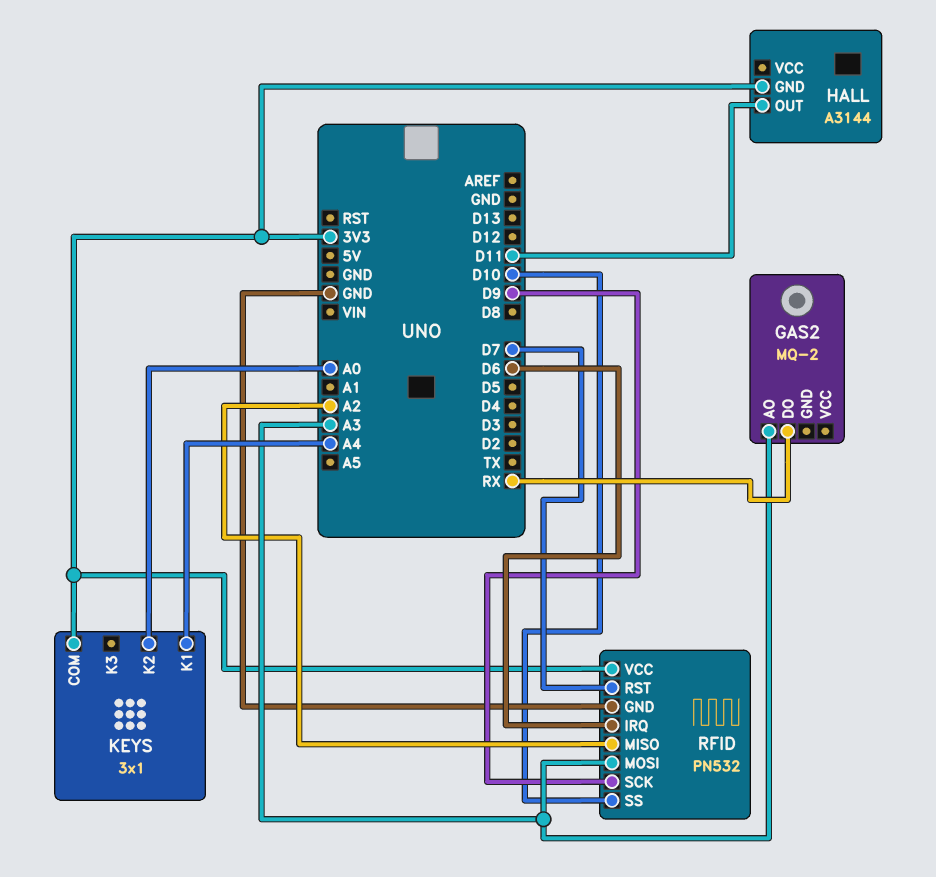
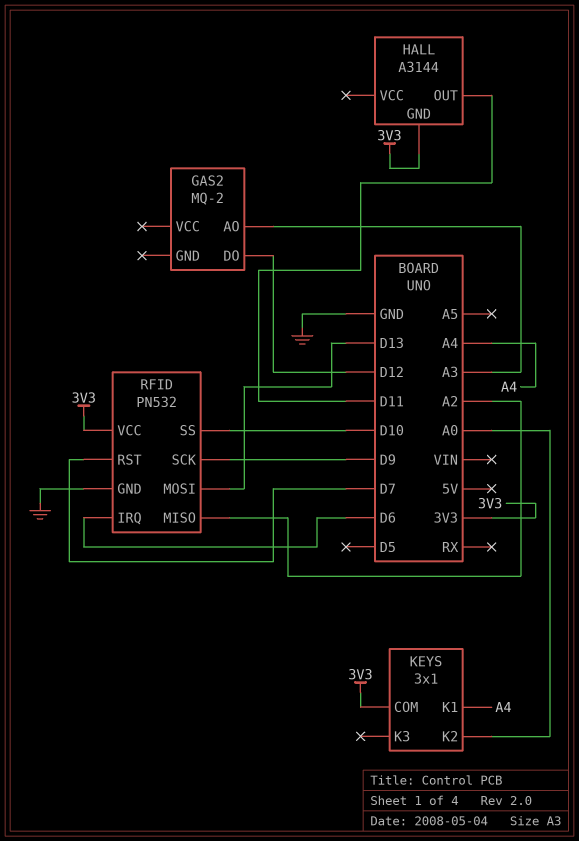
GAS2 pin DO: RX -> D12
RFID pin MOSI: A3 -> D13

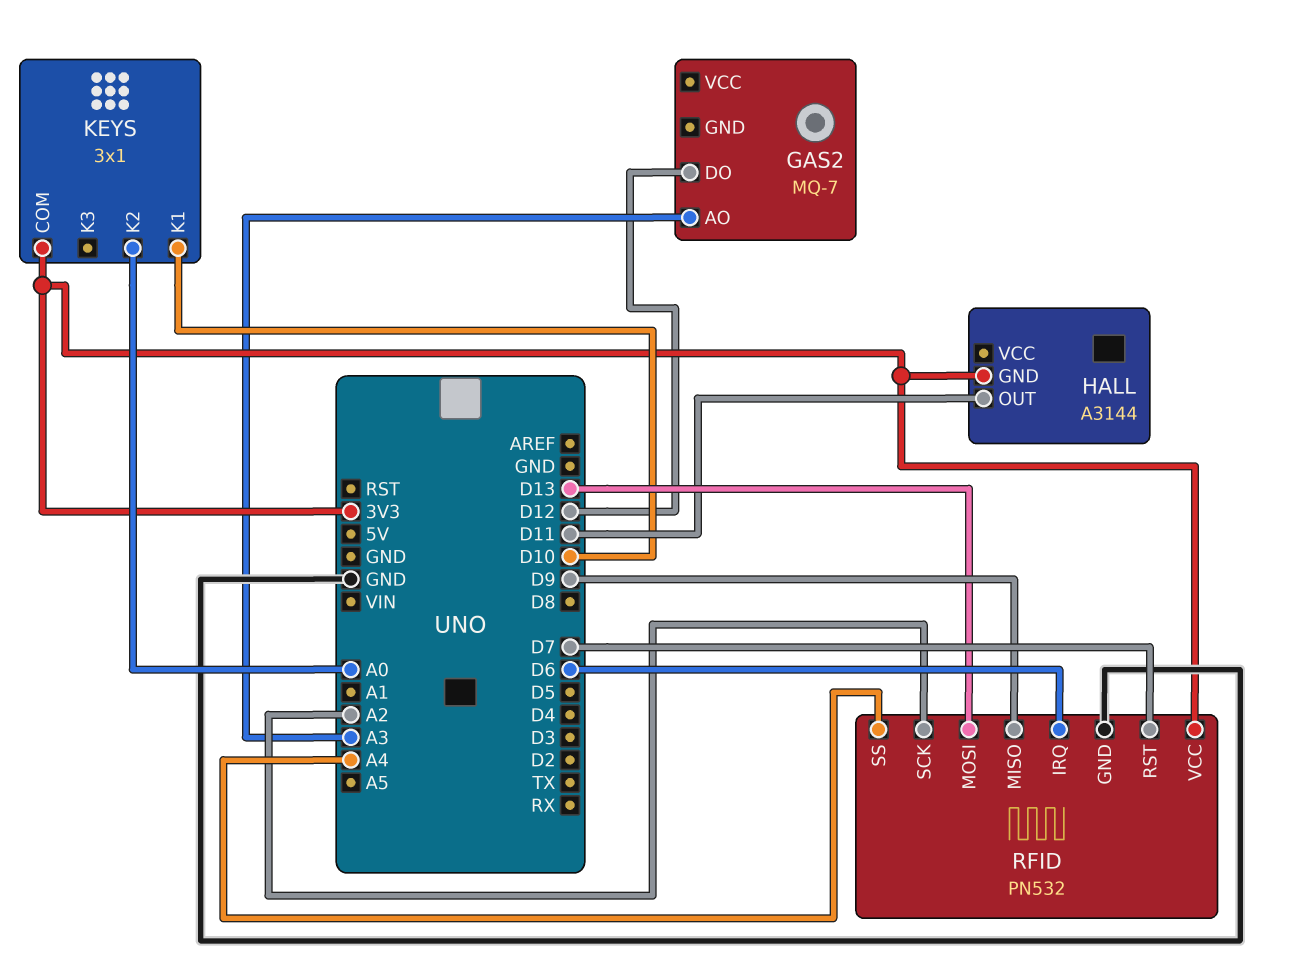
GAS2: MQ-2 -> MQ-7
KEYS pin K1: A4 -> D10
RFID pin MISO: A2 -> D9
RFID pin SCK: D9 -> A2
RFID pin SS: D10 -> A4

